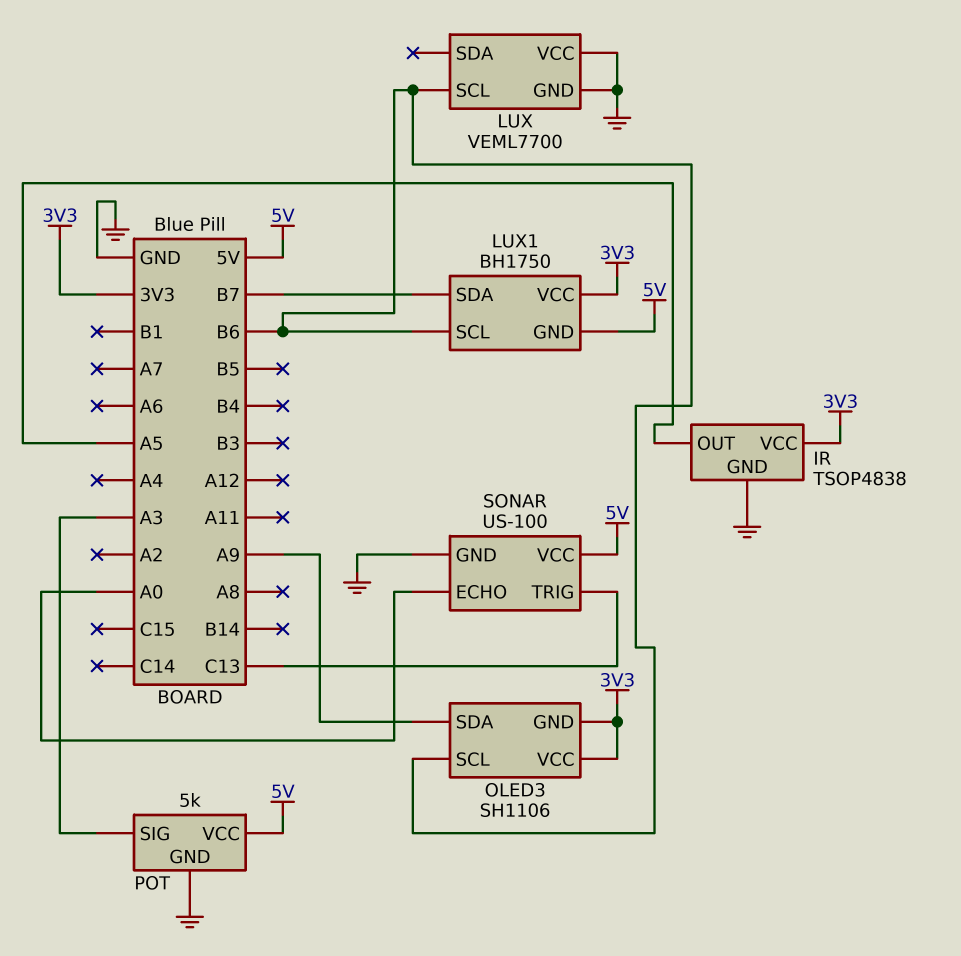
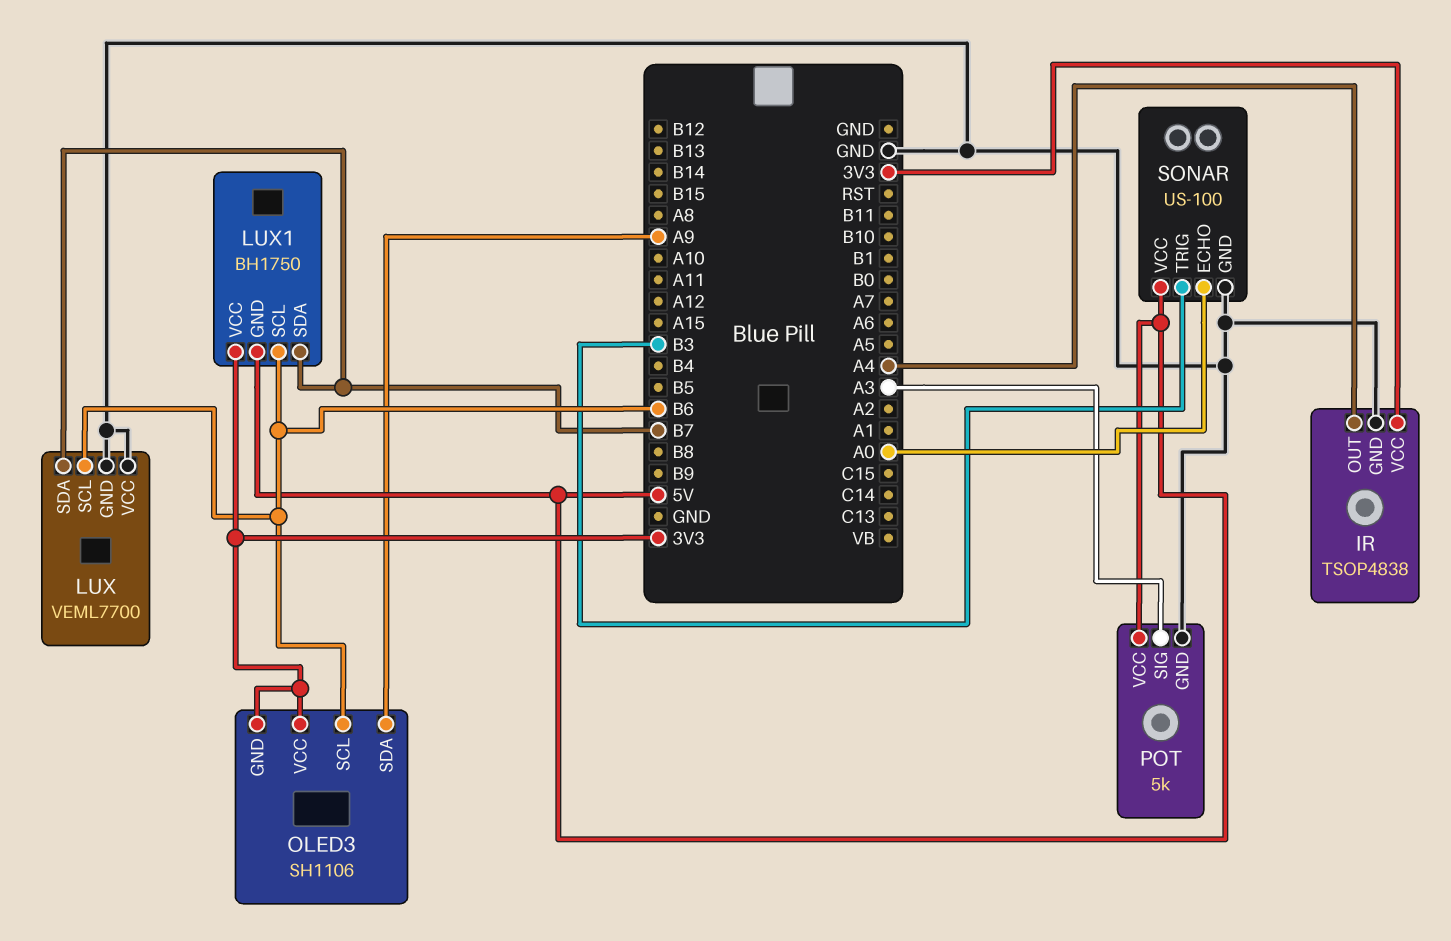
IR pin OUT: A5 -> A4
LUX pin SDA: none -> B7
SONAR pin TRIG: C13 -> B3

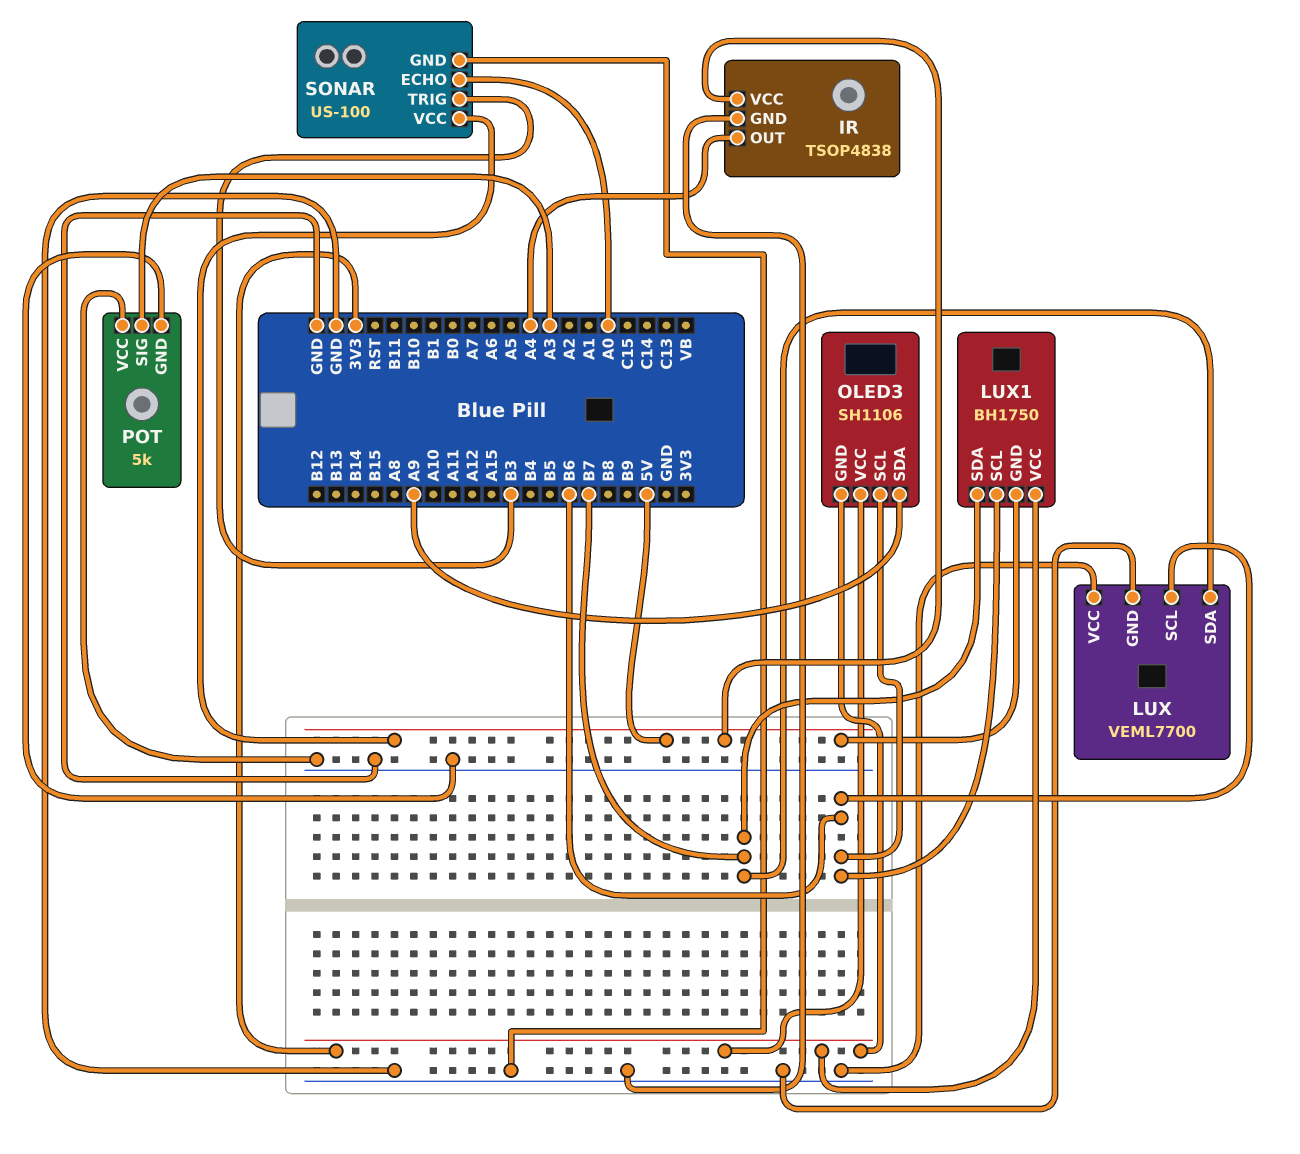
IR pin VCC: 3V3 -> 5V
POT pin VCC: 5V -> GND

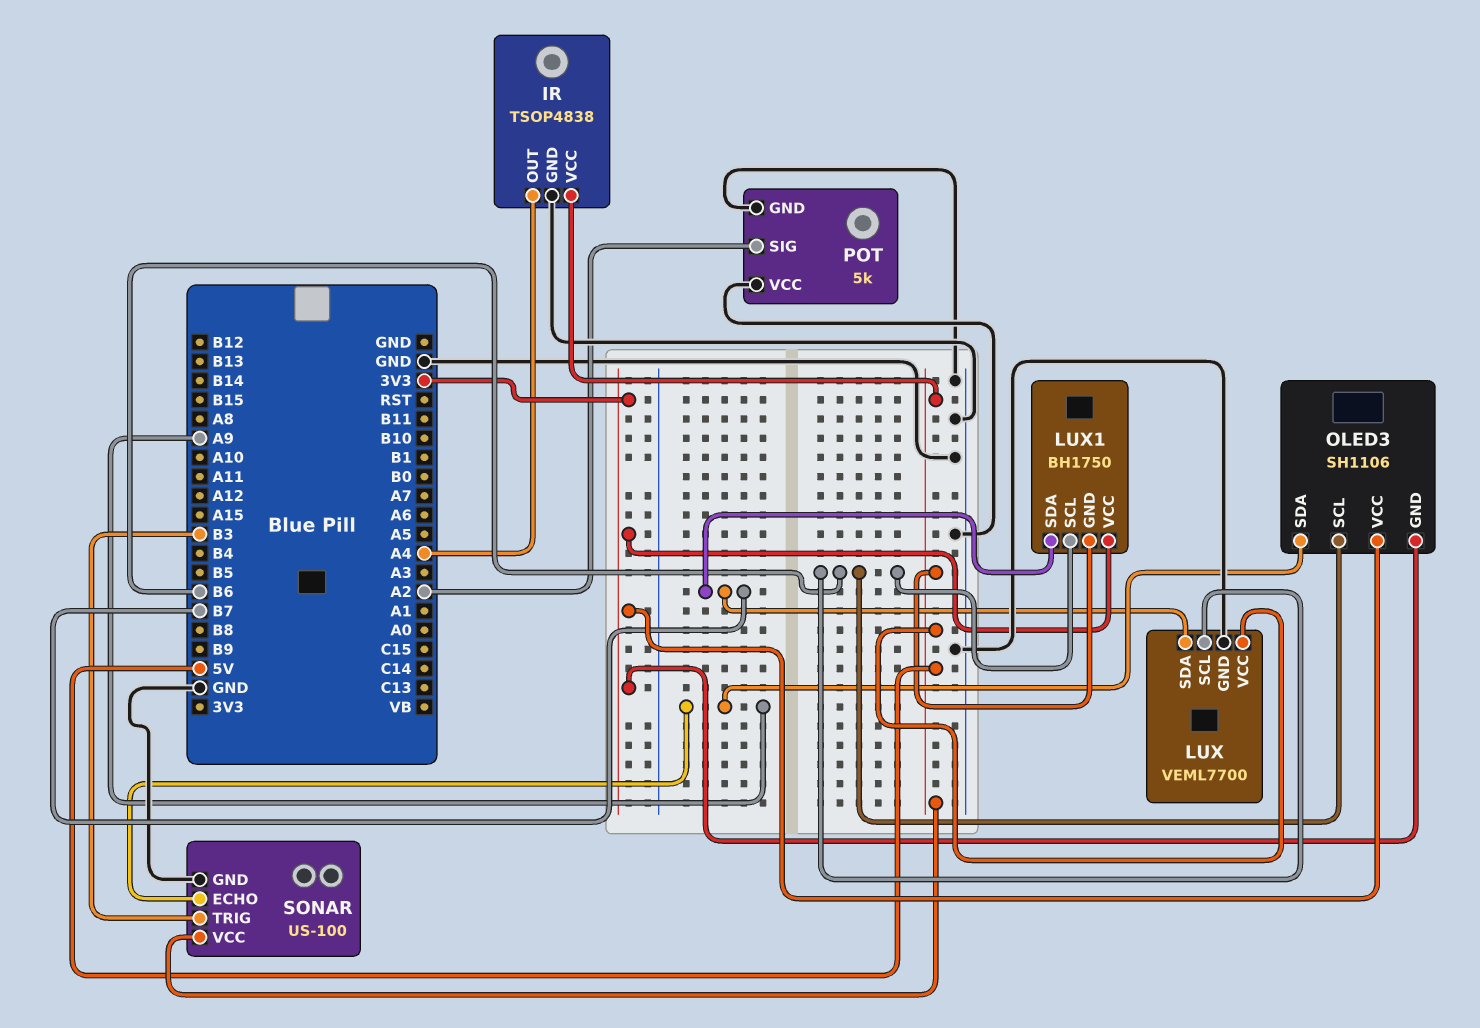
LUX pin VCC: GND -> 5V
POT pin SIG: A3 -> A2
SONAR pin ECHO: A0 -> A9

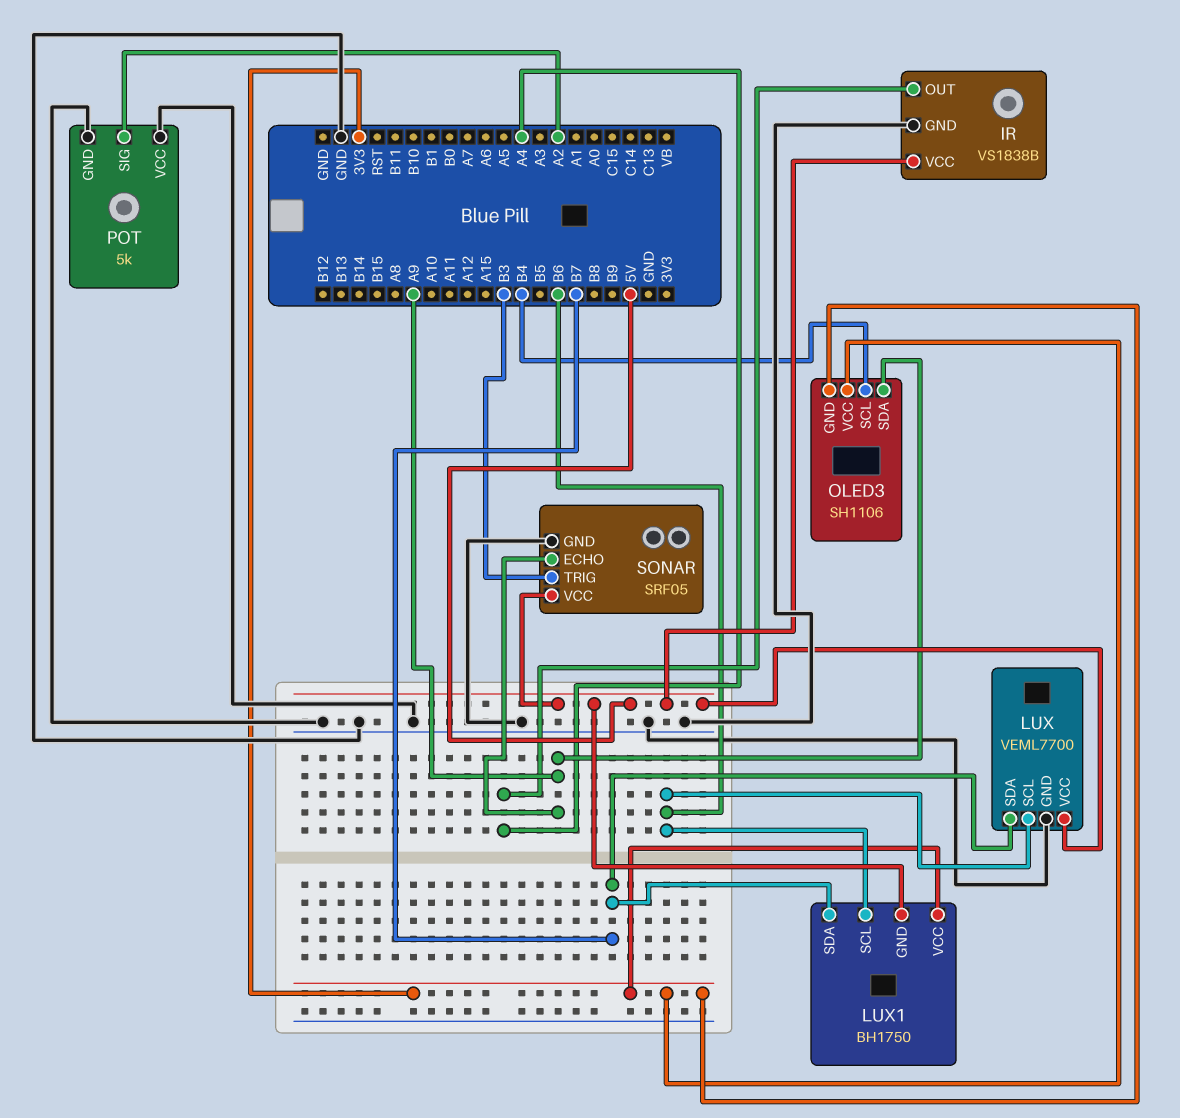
IR: TSOP4838 -> VS1838B
OLED3 pin SCL: B6 -> B4
SONAR: US-100 -> SRF05

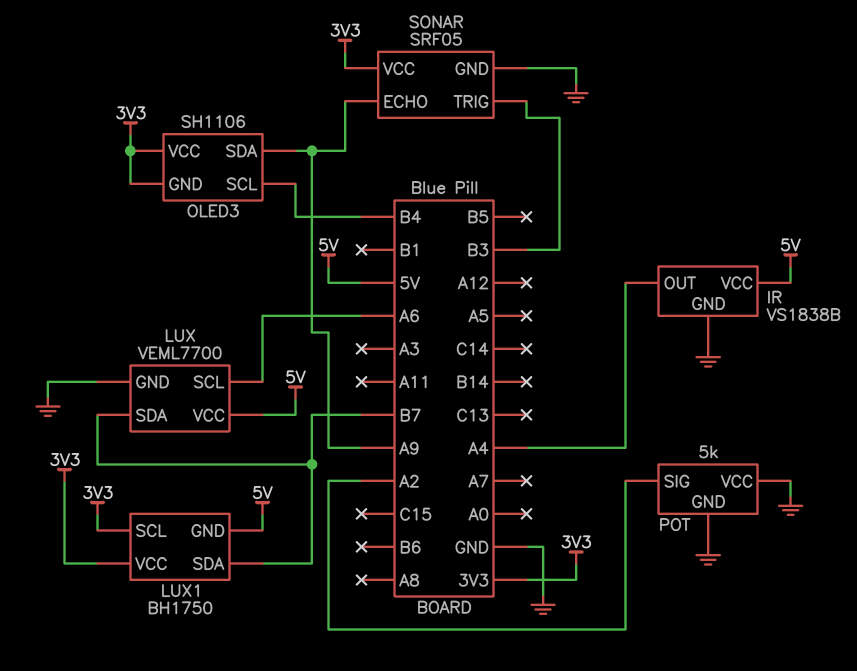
LUX pin SCL: B6 -> A6
LUX1 pin SCL: B6 -> 3V3
SONAR pin VCC: 5V -> 3V3

